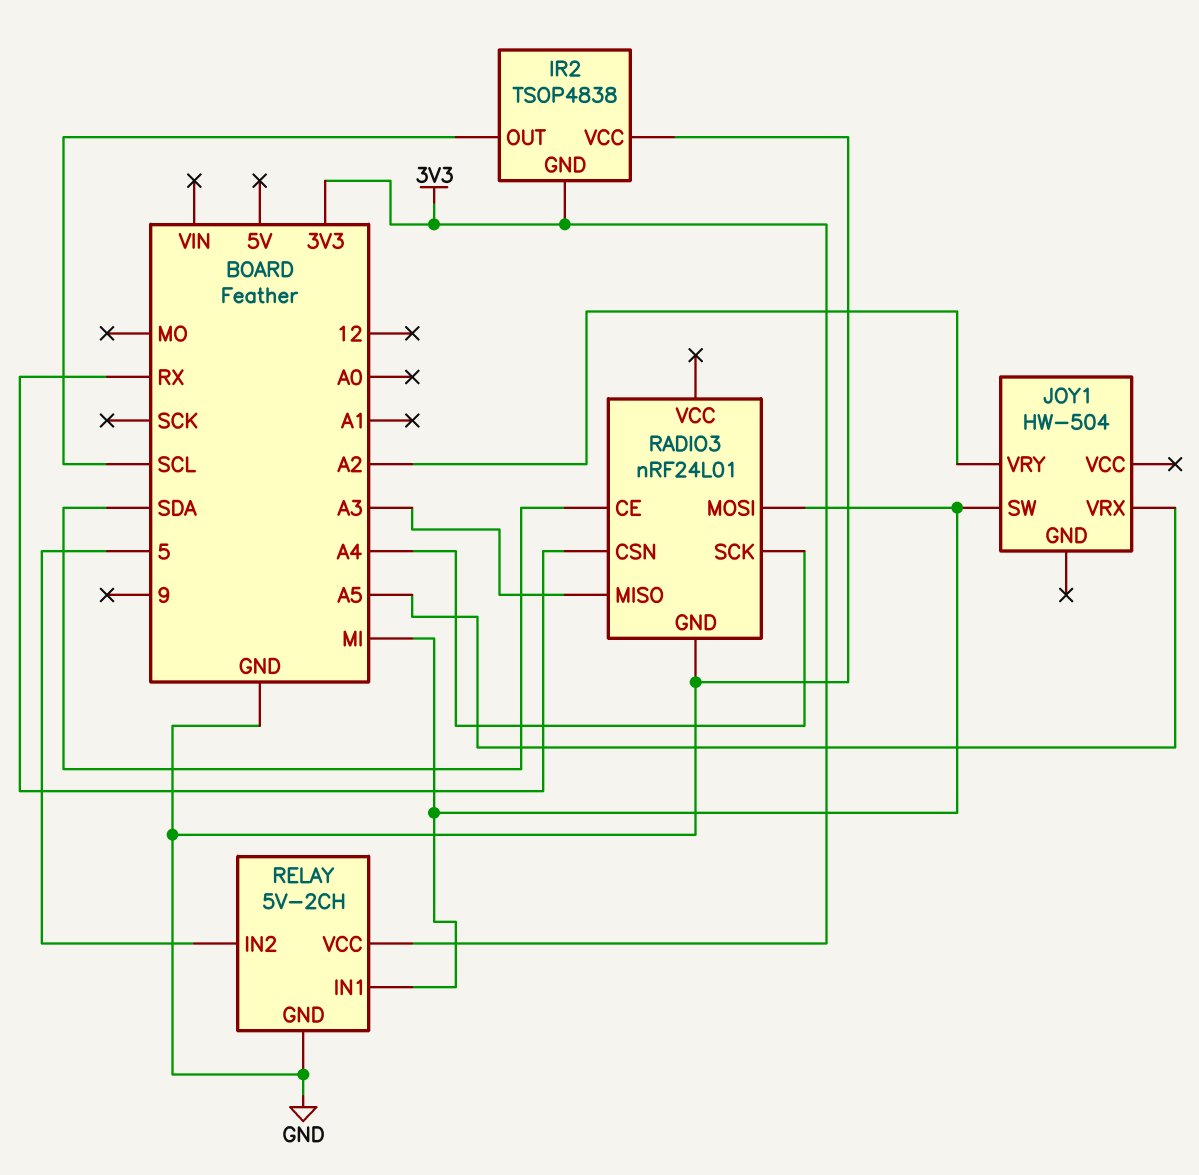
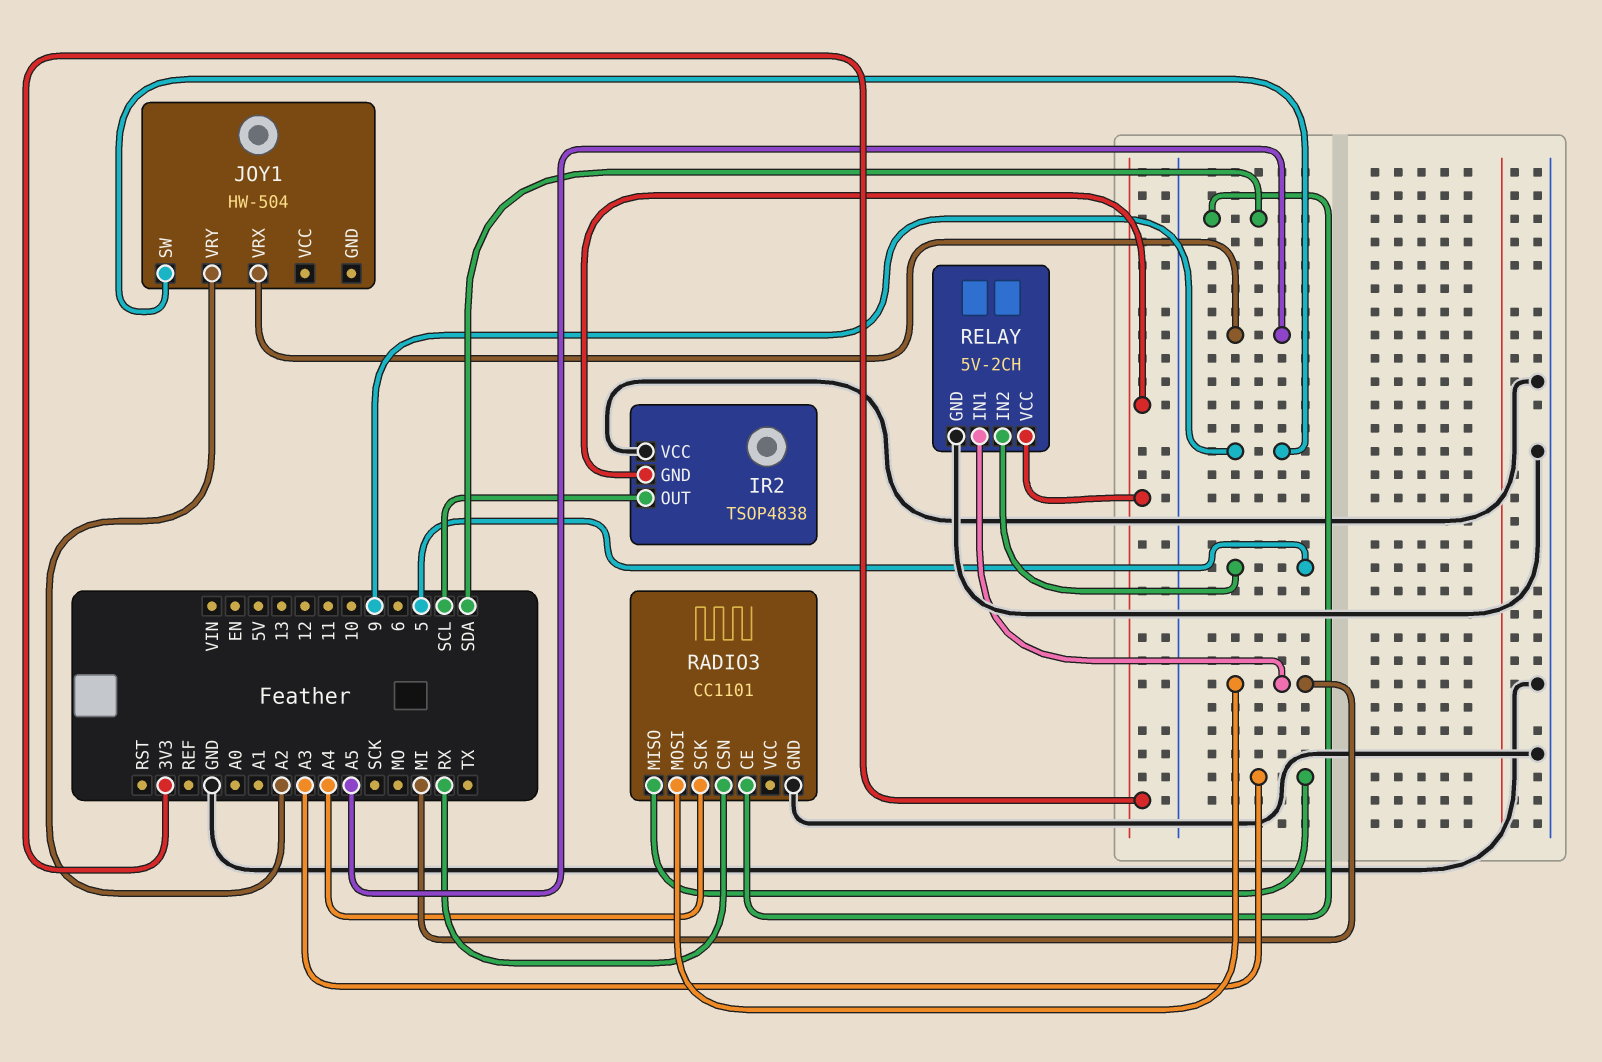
JOY1 pin SW: MI -> 9
RADIO3: nRF24L01 -> CC1101

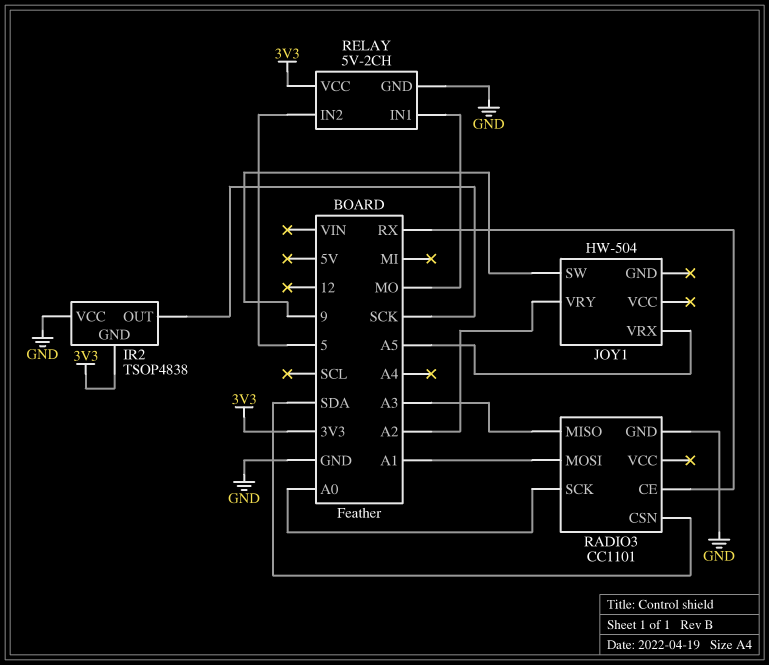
IR2 pin OUT: SCL -> SCK
RADIO3 pin CE: SDA -> RX
RADIO3 pin CSN: RX -> SDA
RADIO3 pin MOSI: MI -> A1
RADIO3 pin SCK: A4 -> A0
RELAY pin IN1: MI -> MO

